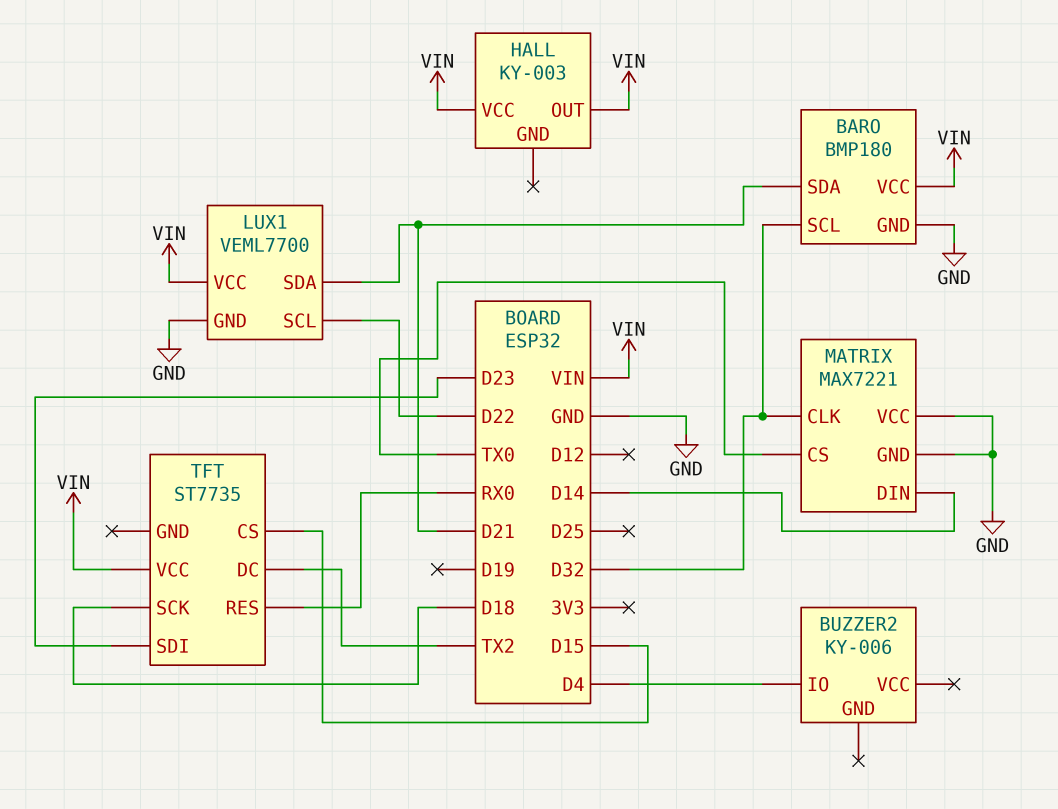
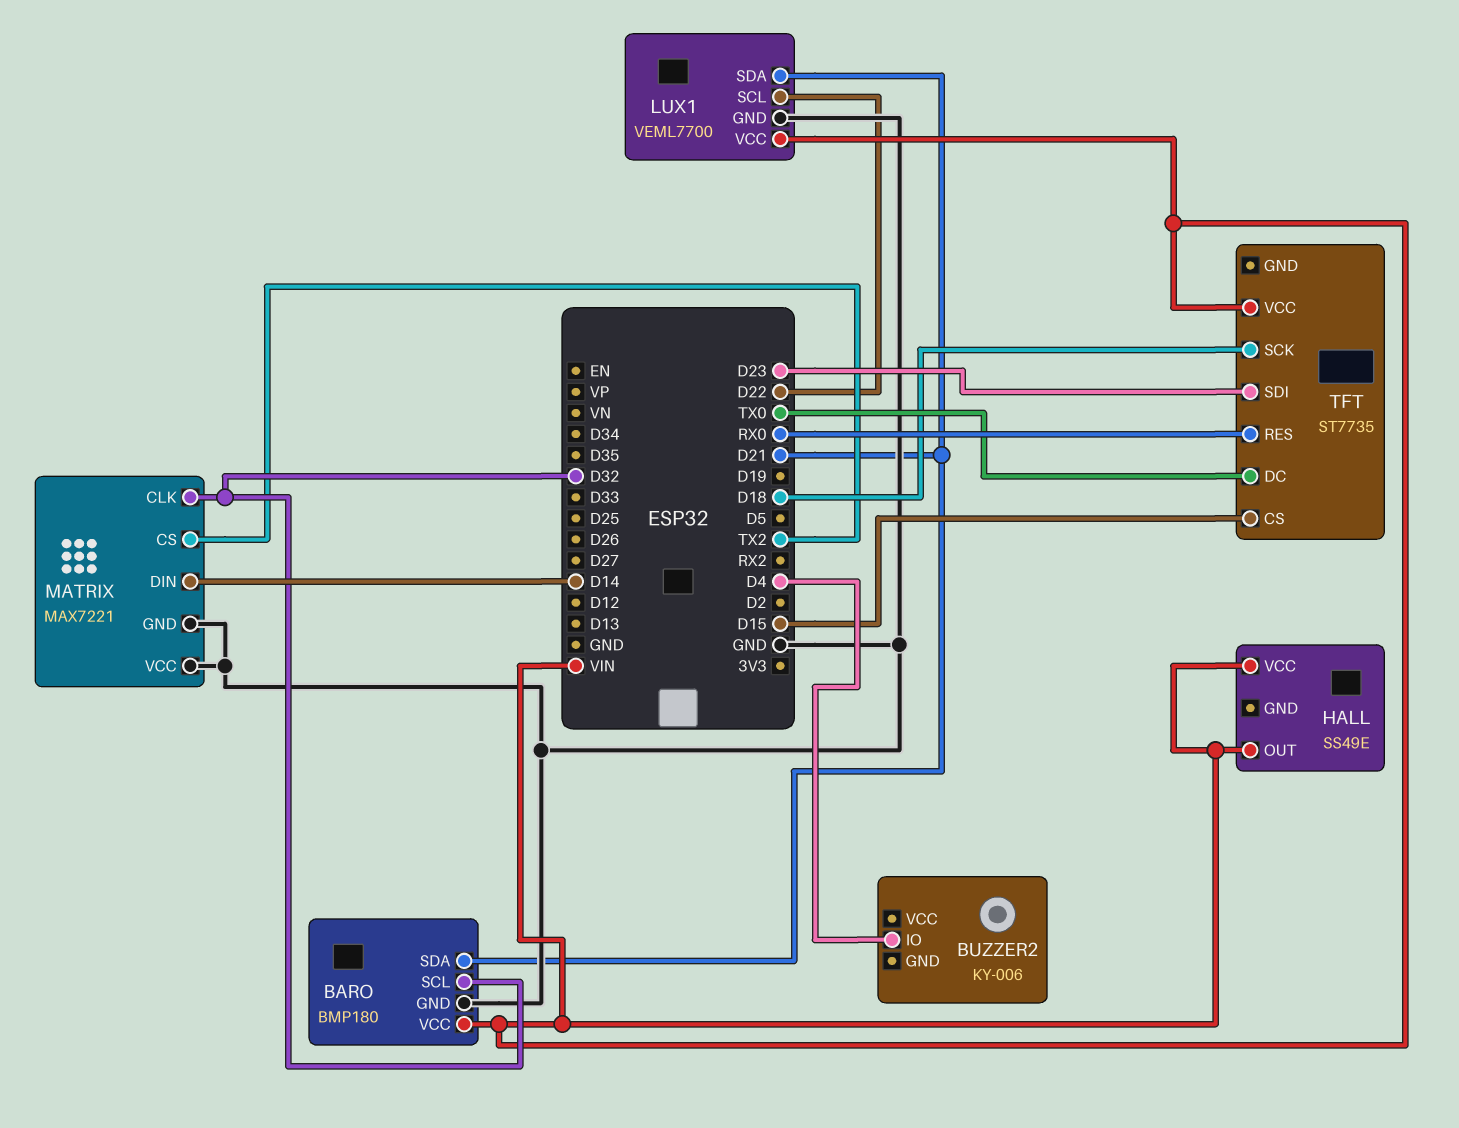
HALL: KY-003 -> SS49E
MATRIX pin CS: TX0 -> TX2
TFT pin DC: TX2 -> TX0

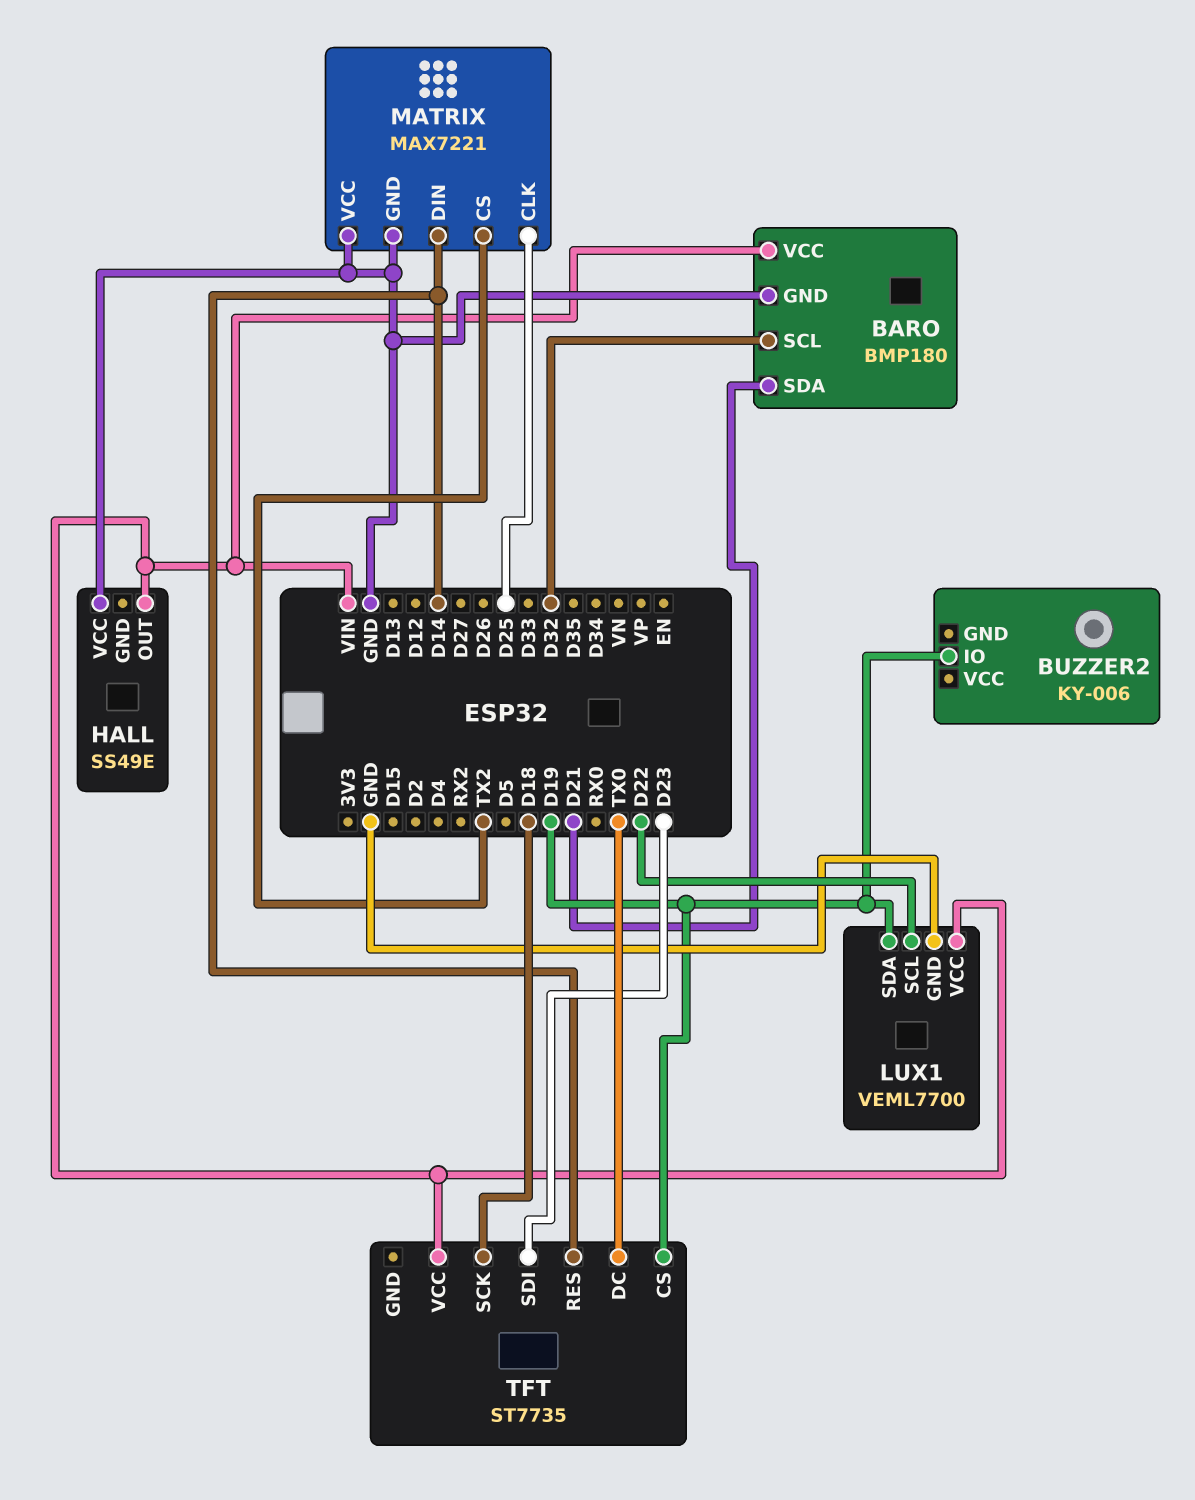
BUZZER2 pin IO: D4 -> D19
HALL pin VCC: VIN -> GND
LUX1 pin SDA: D21 -> D19
MATRIX pin CLK: D32 -> D25
TFT pin CS: D15 -> D19
TFT pin RES: RX0 -> D14

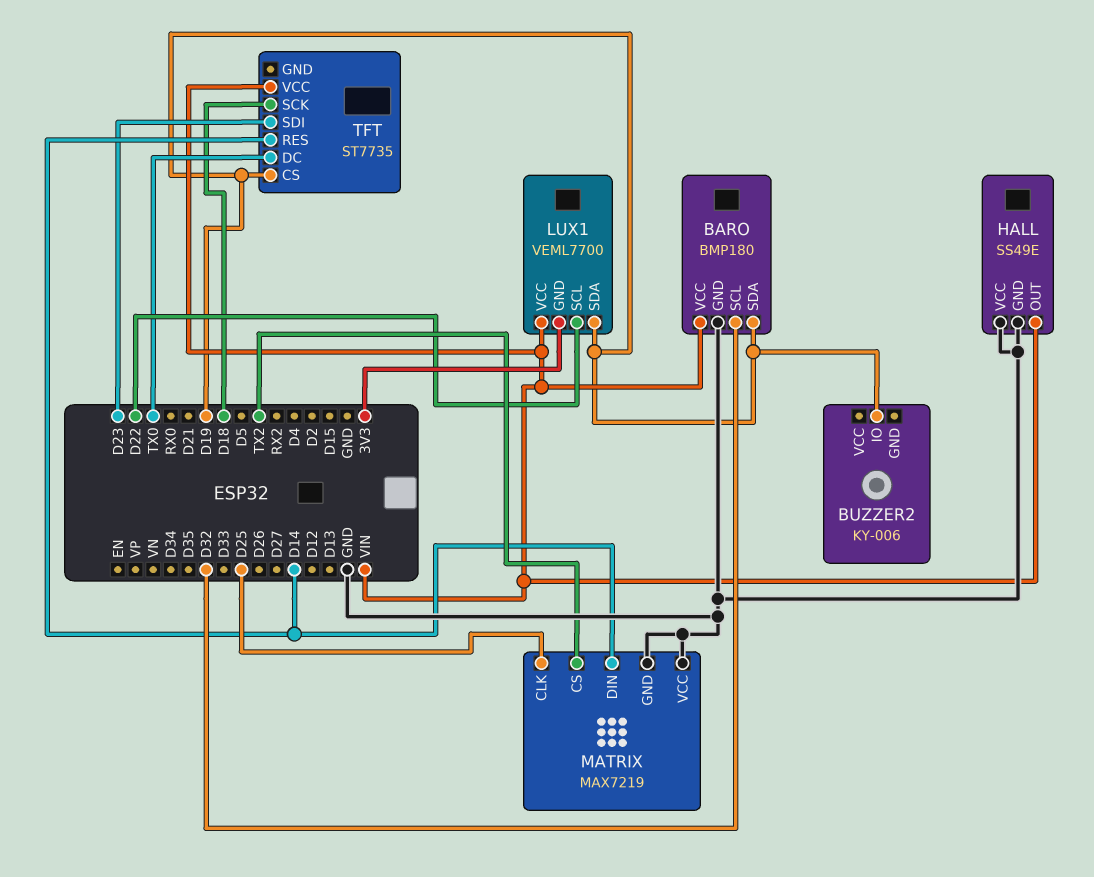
BARO pin SDA: D21 -> D19
HALL pin GND: none -> GND
LUX1 pin GND: GND -> 3V3
MATRIX: MAX7221 -> MAX7219

